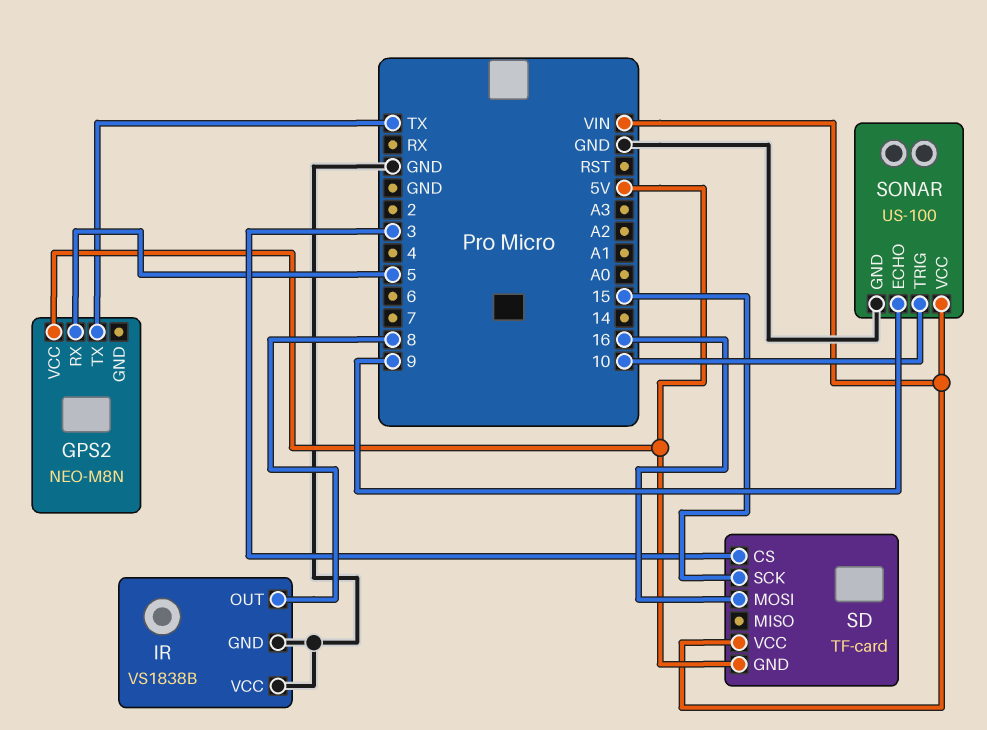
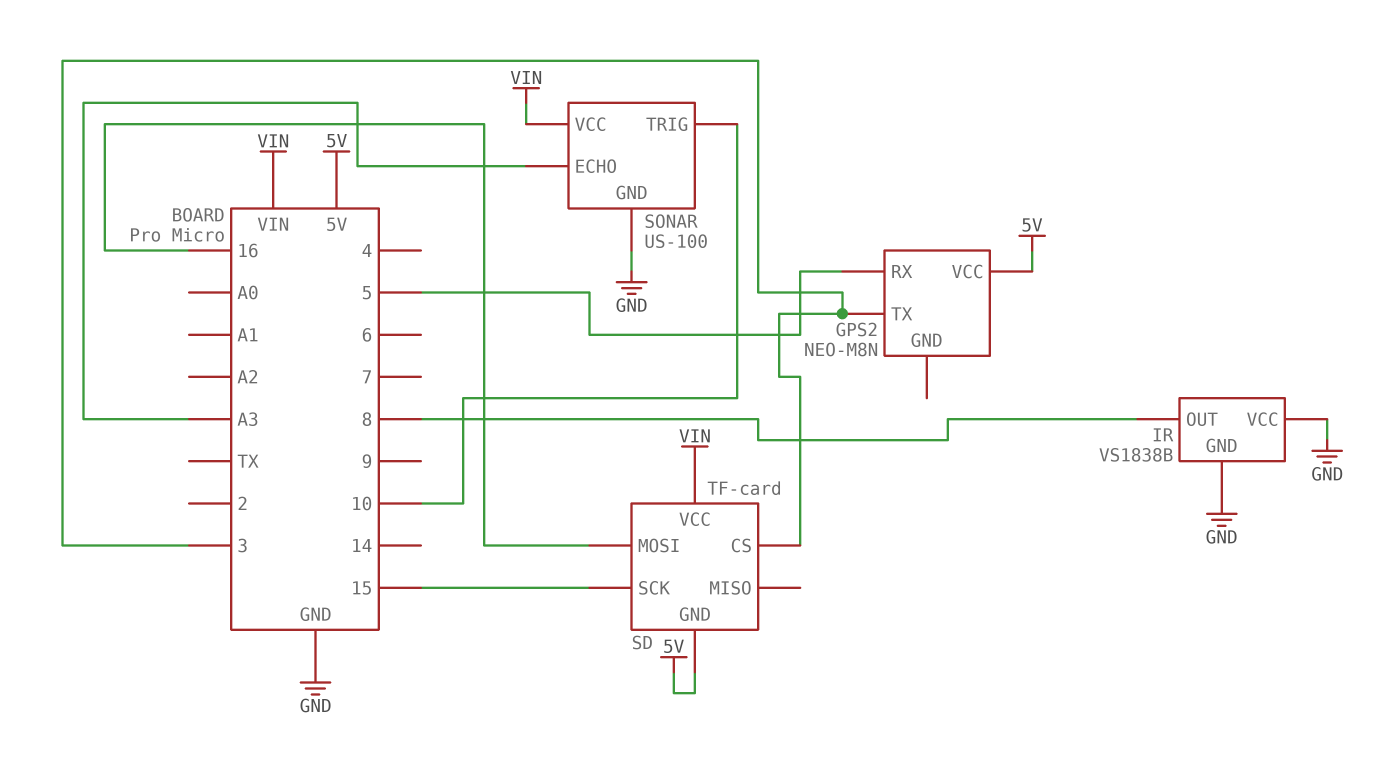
GPS2 pin TX: TX -> 3
SONAR pin ECHO: 9 -> A3

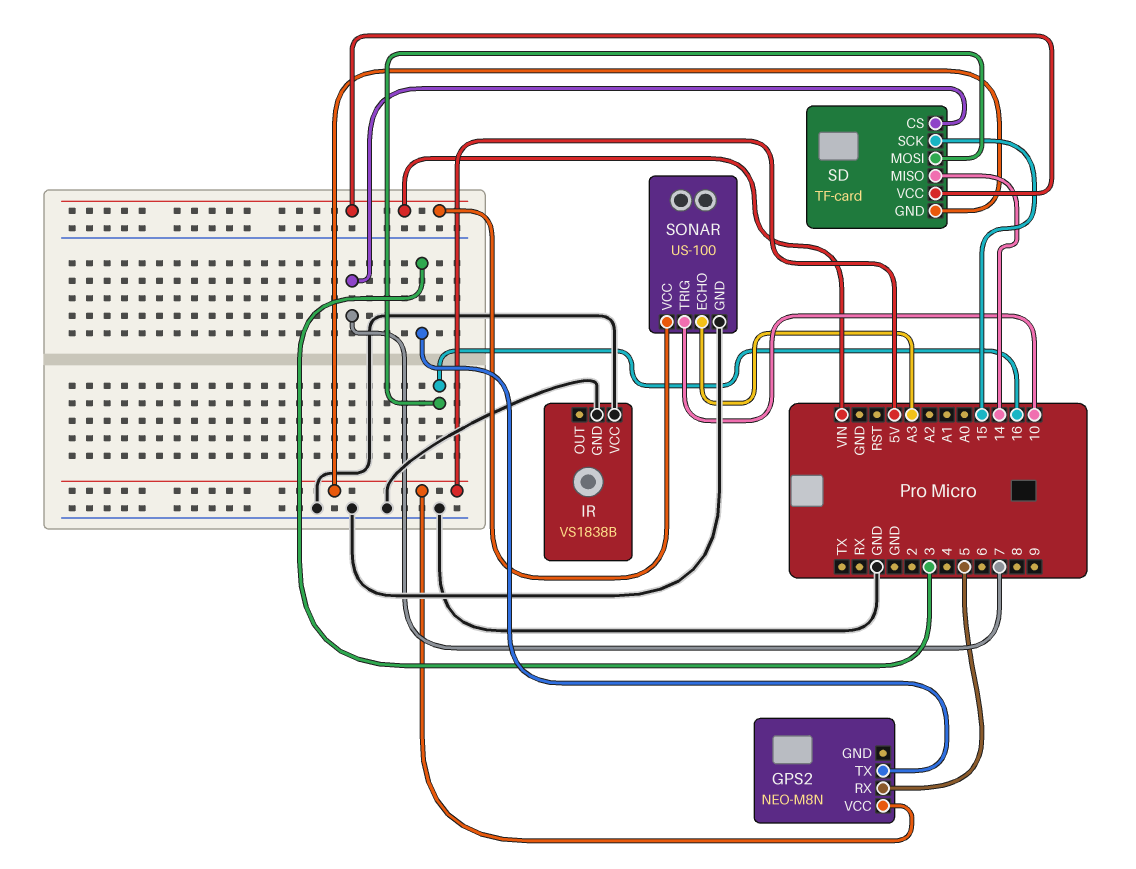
IR pin OUT: 8 -> none
SD pin CS: 3 -> 7
SD pin MISO: none -> 14

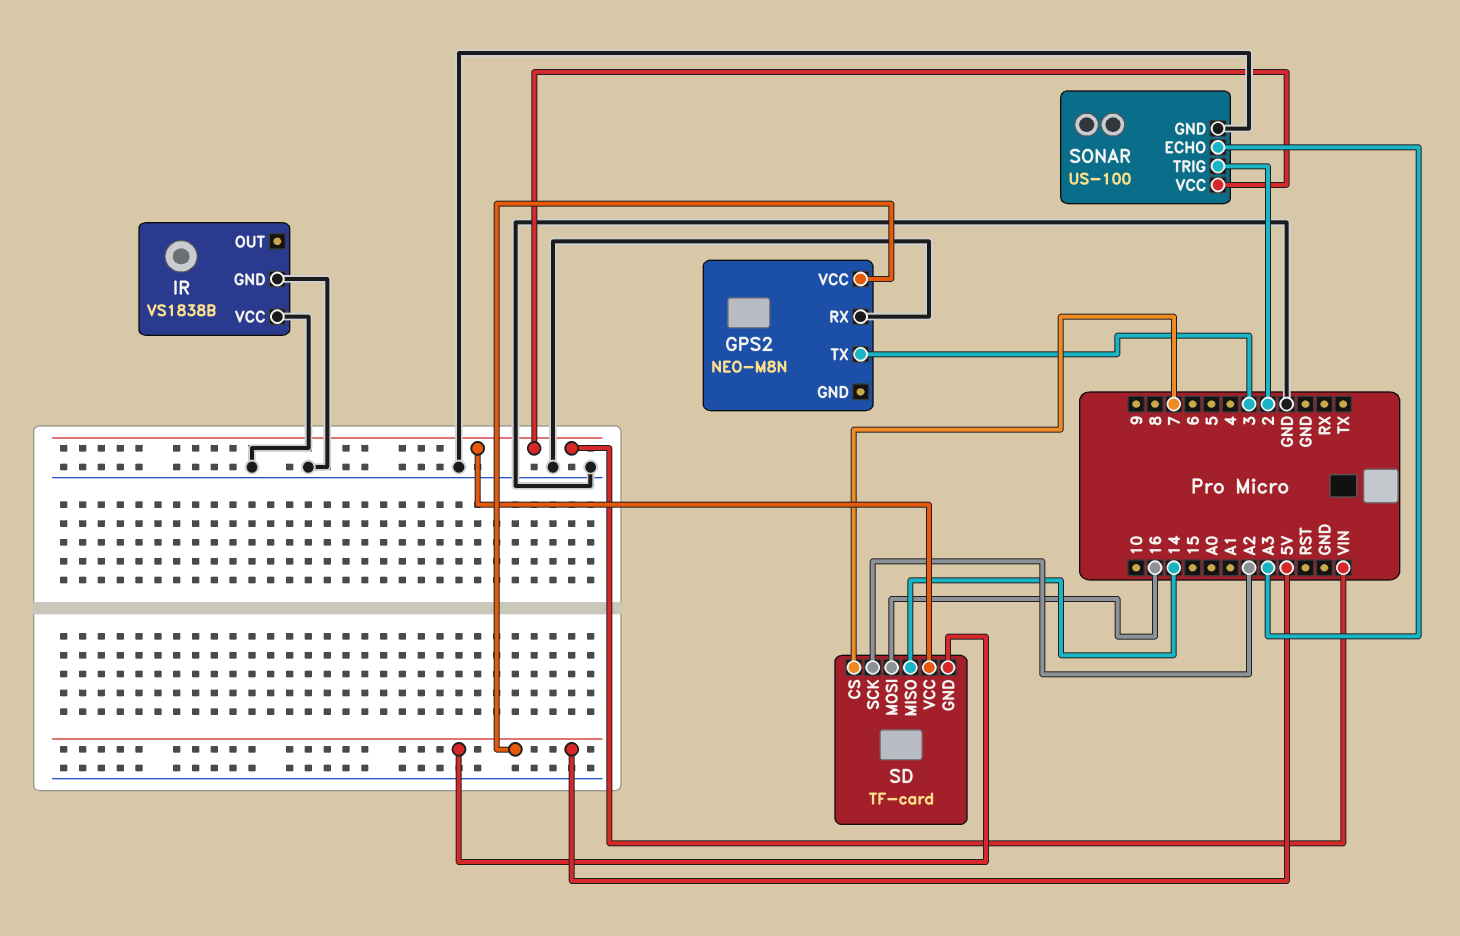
GPS2 pin RX: 5 -> GND
SD pin SCK: 15 -> A2
SONAR pin TRIG: 10 -> 2

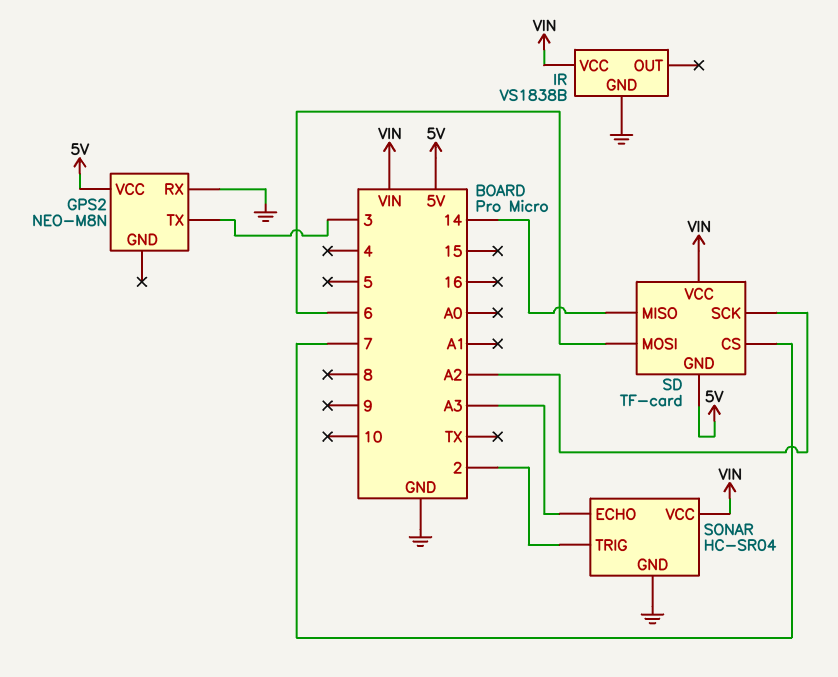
IR pin VCC: GND -> VIN
SD pin MOSI: 16 -> 6
SONAR: US-100 -> HC-SR04

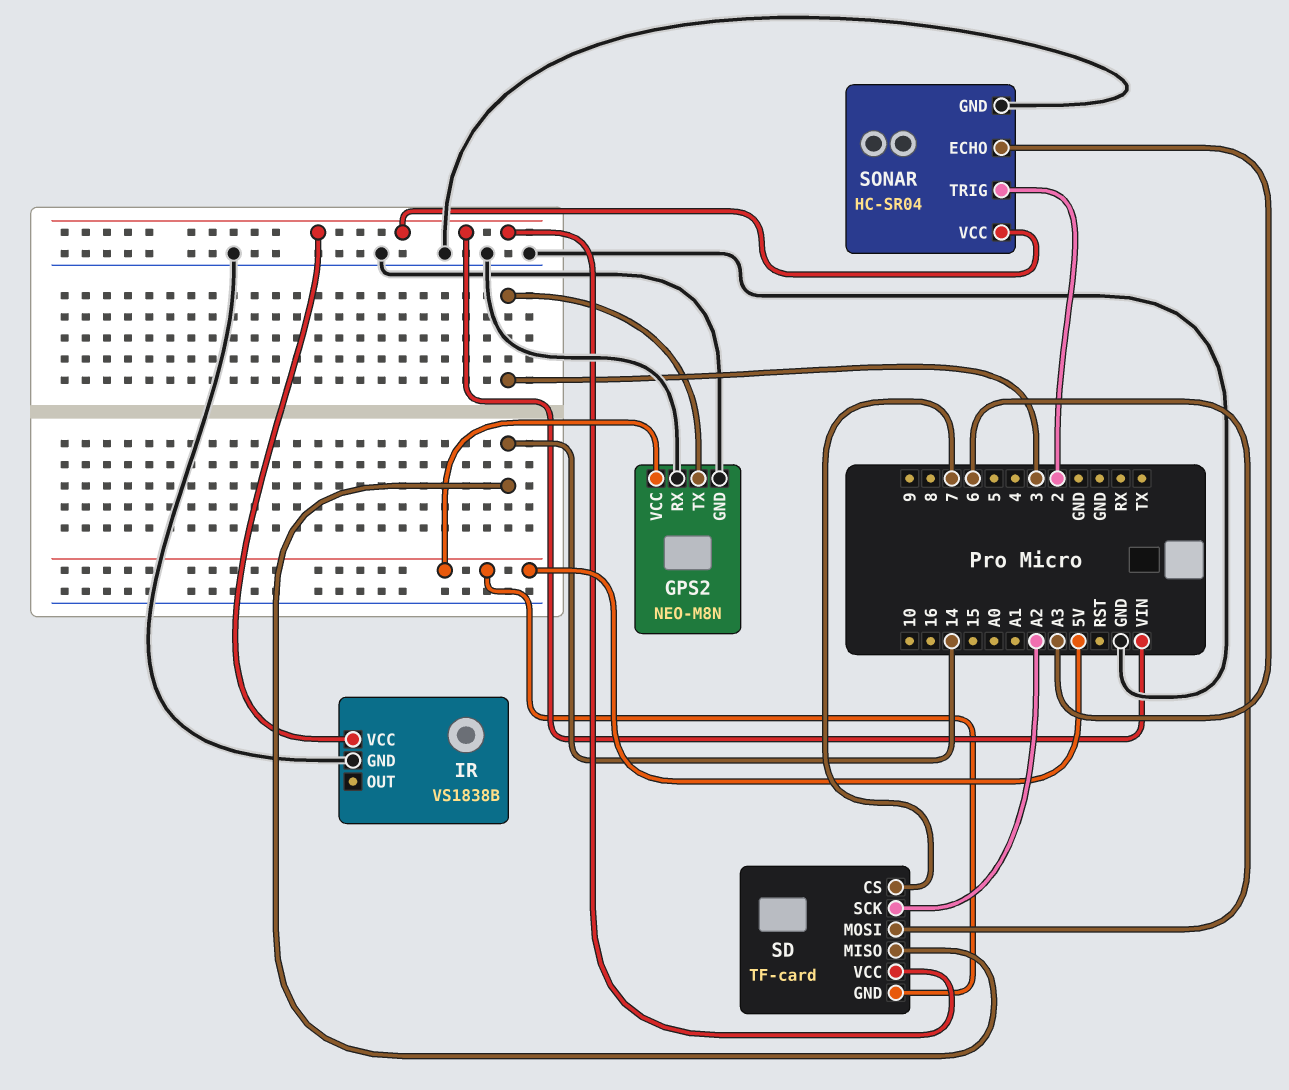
GPS2 pin GND: none -> GND

